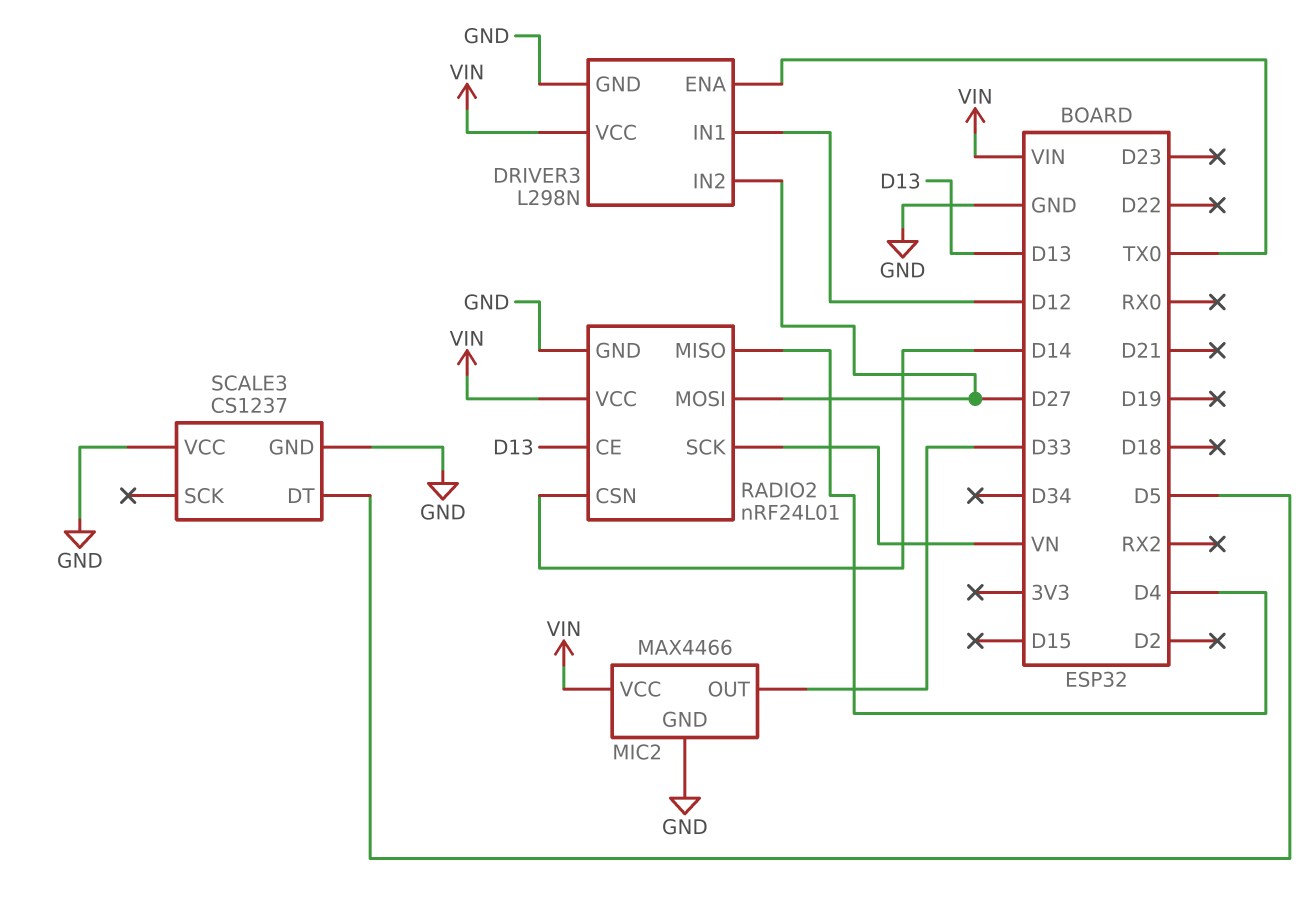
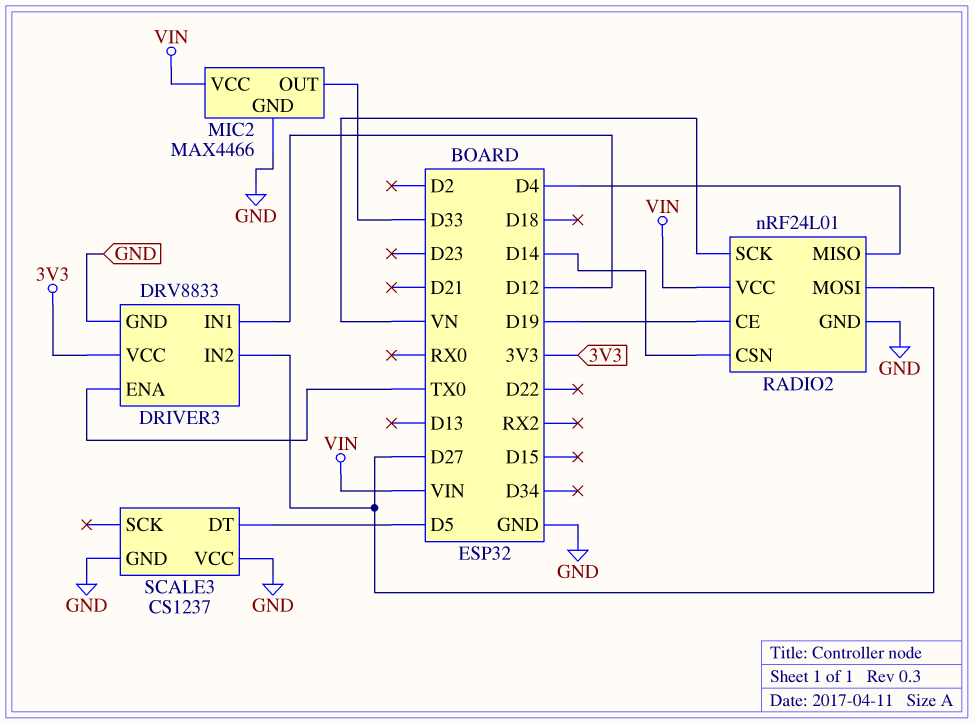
DRIVER3: L298N -> DRV8833
DRIVER3 pin VCC: VIN -> 3V3
RADIO2 pin CE: D13 -> D19

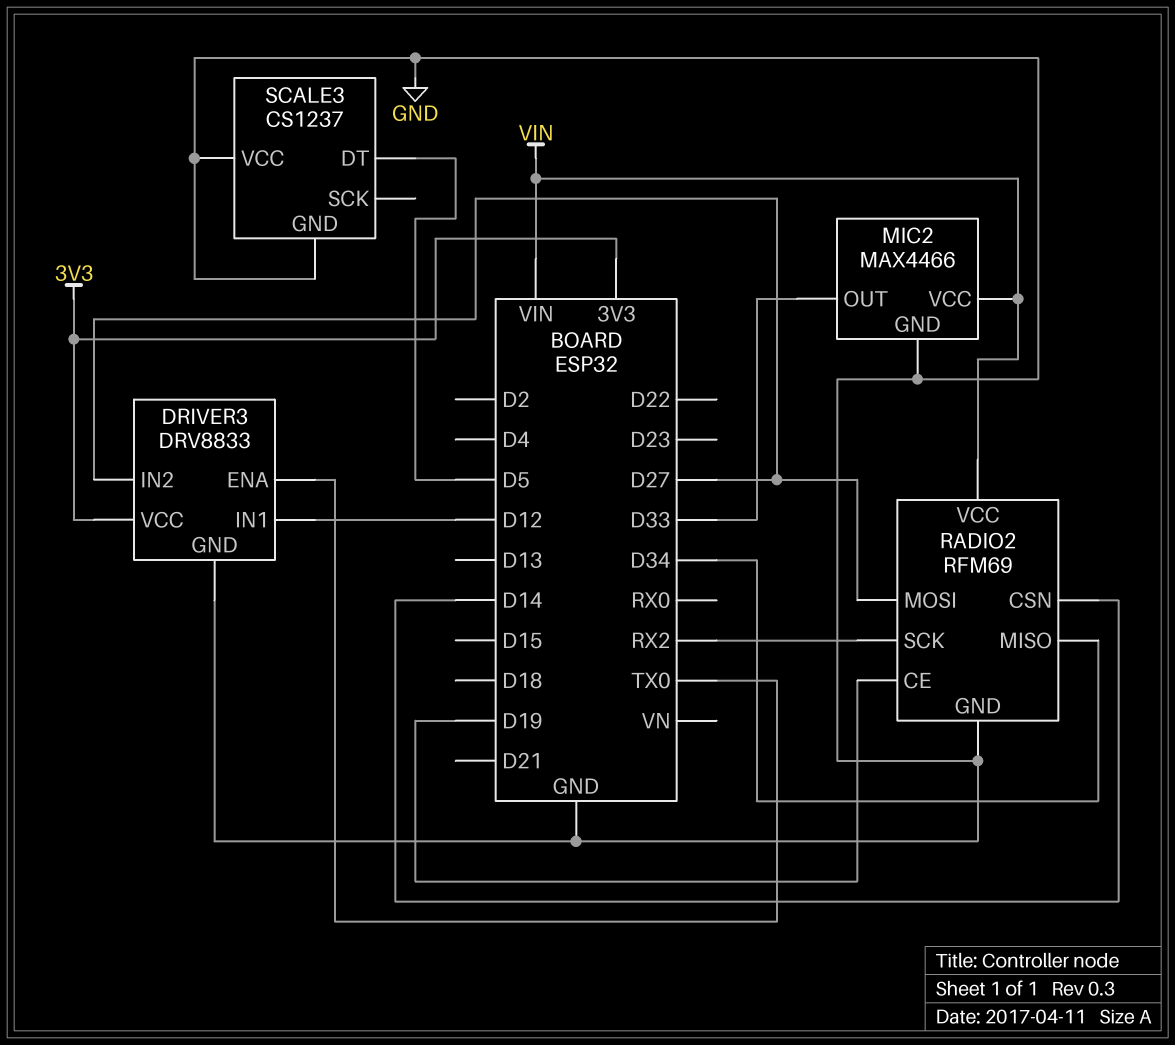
RADIO2: nRF24L01 -> RFM69
RADIO2 pin MISO: D4 -> D34
RADIO2 pin SCK: VN -> RX2

